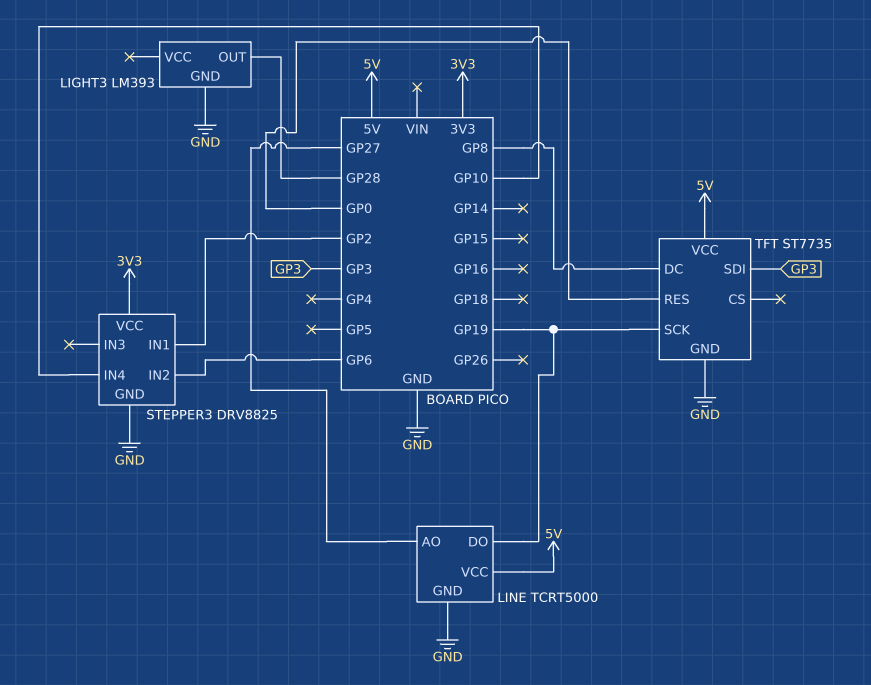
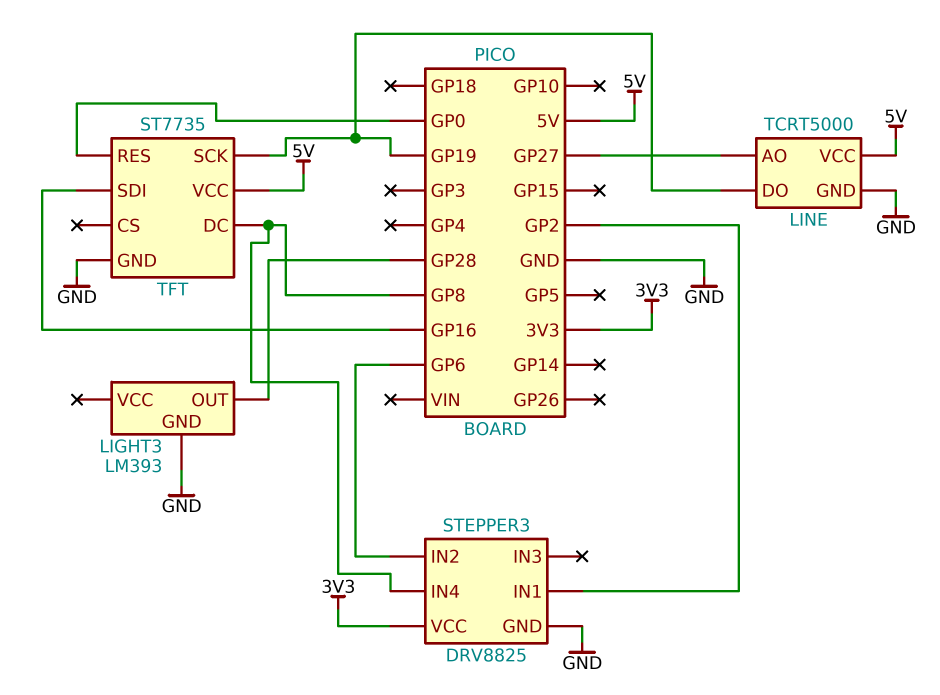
STEPPER3 pin IN4: GP10 -> GP8
TFT pin SDI: GP3 -> GP16

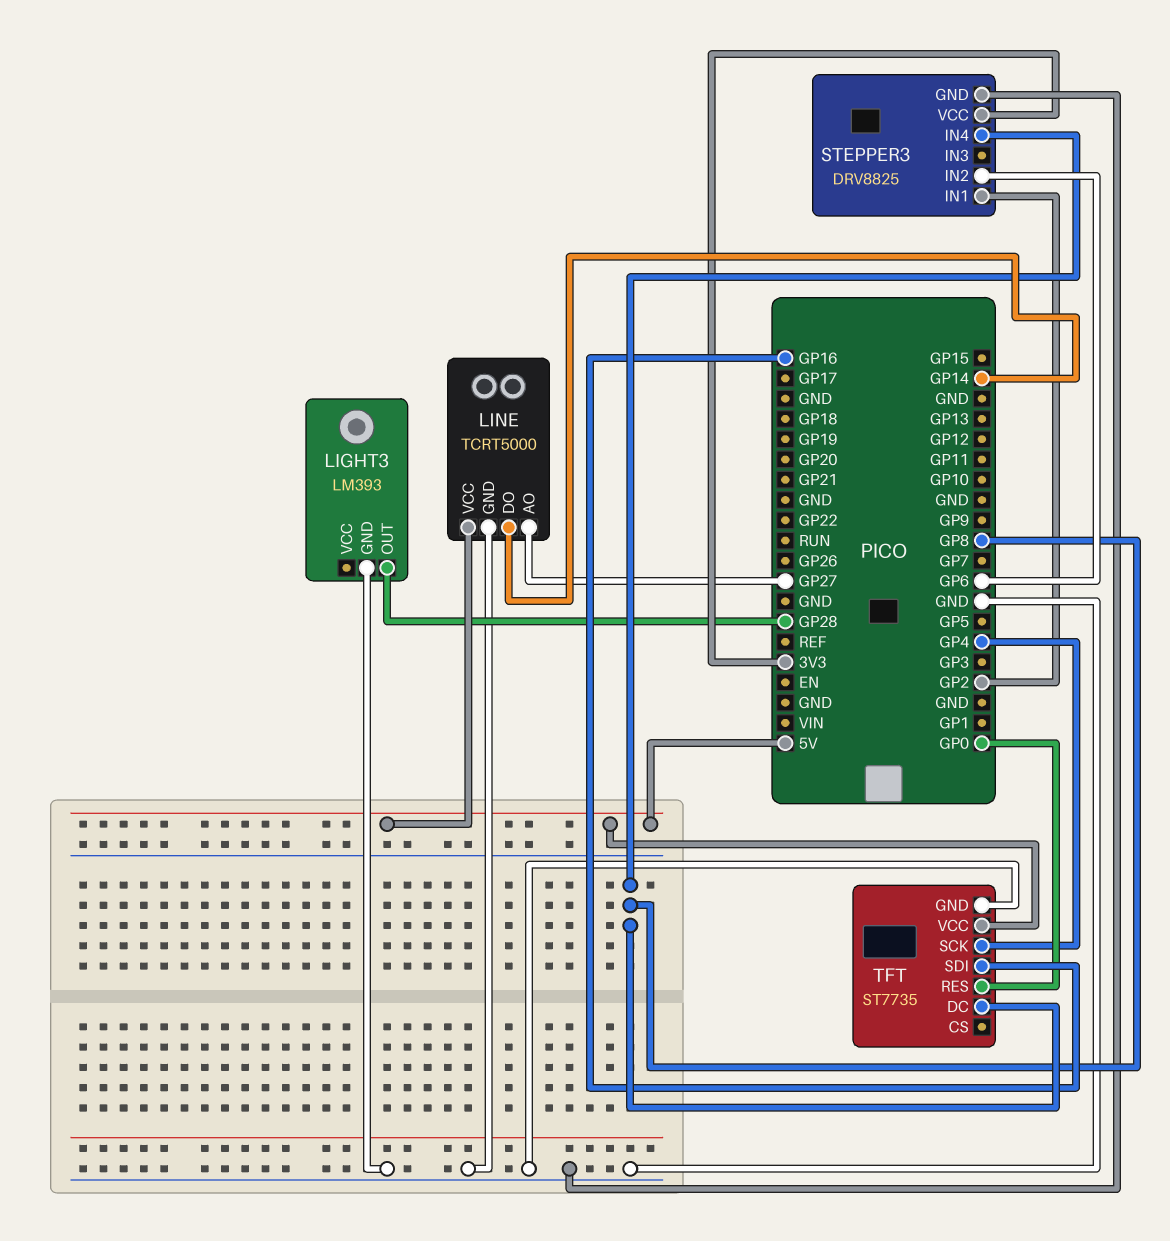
LINE pin DO: GP19 -> GP14
TFT pin SCK: GP19 -> GP4

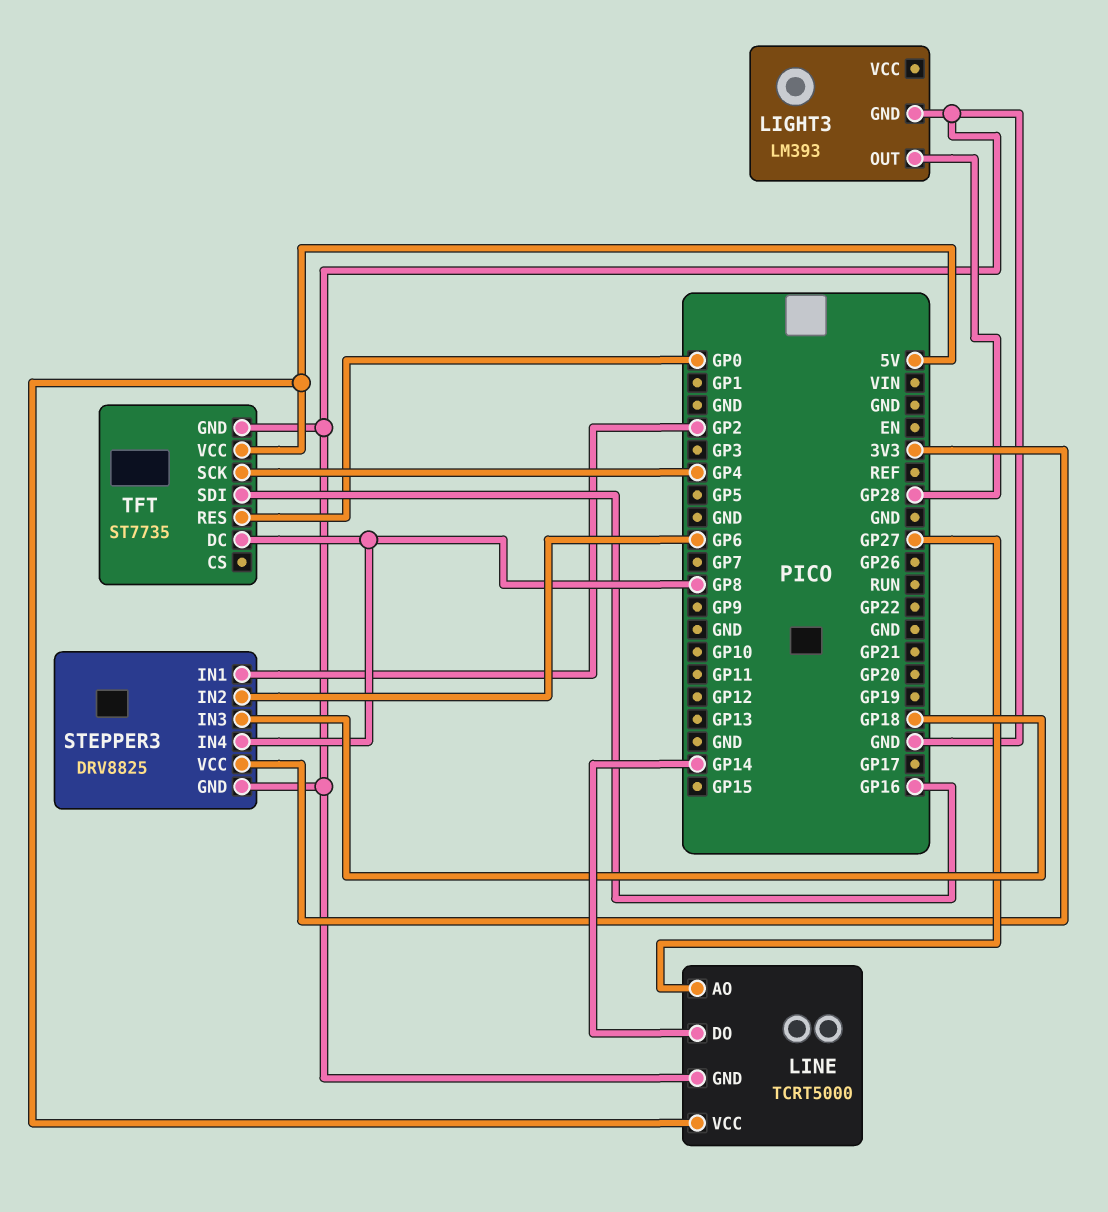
STEPPER3 pin IN3: none -> GP18

